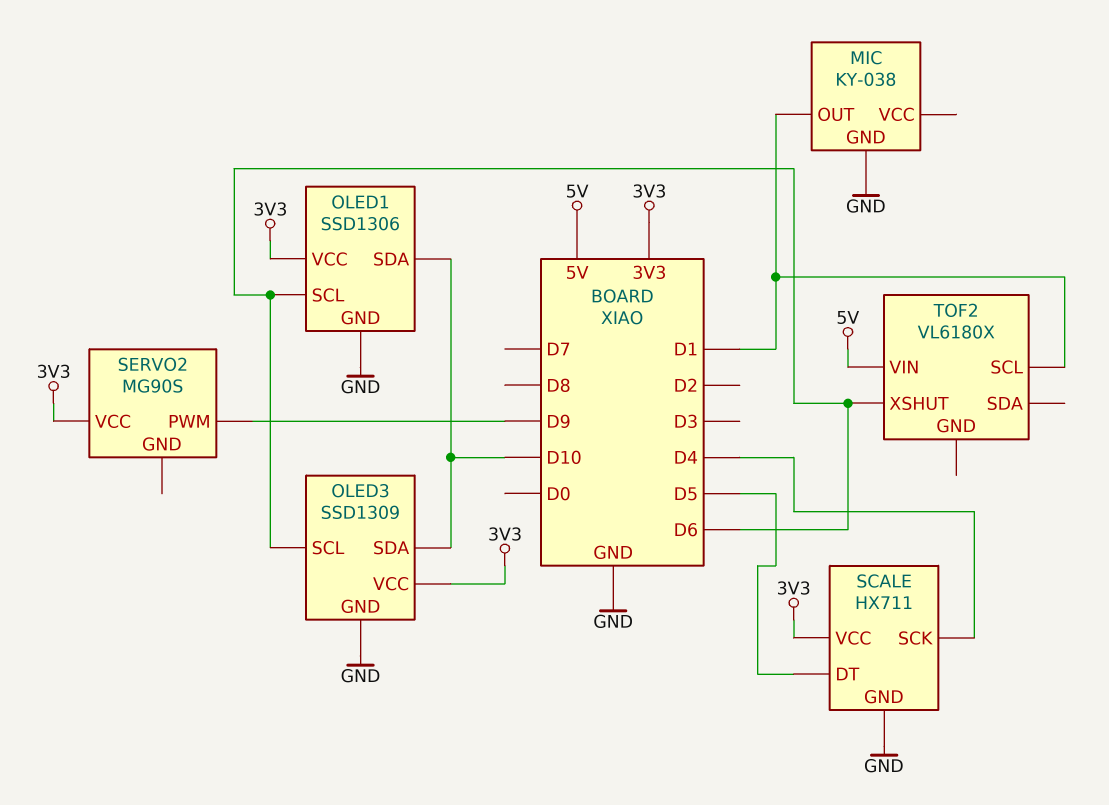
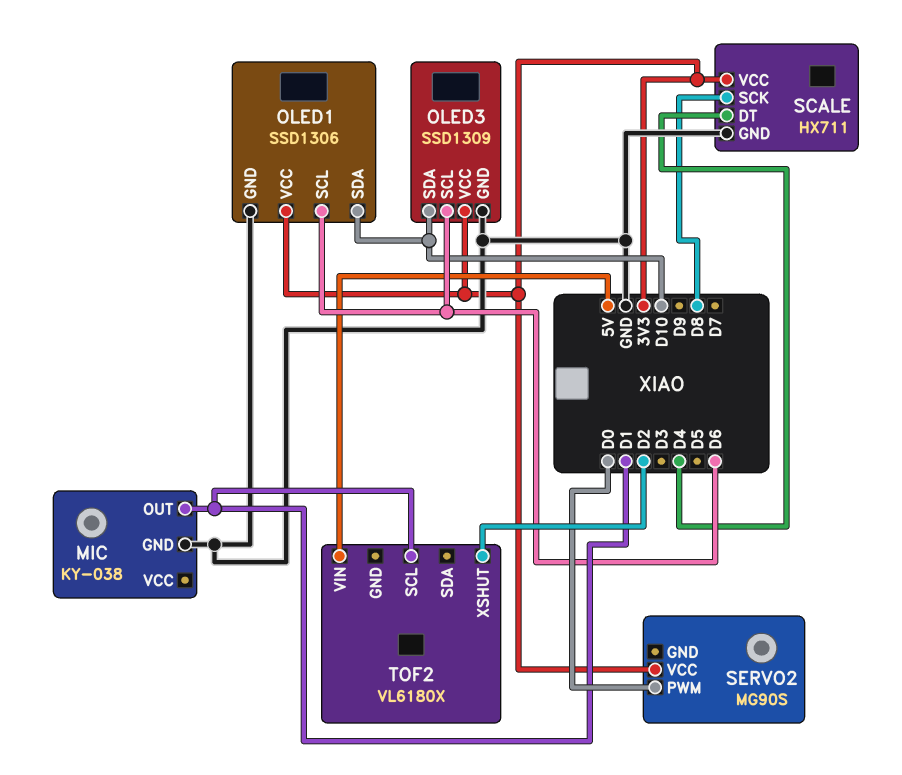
SCALE pin DT: D5 -> D4
SCALE pin SCK: D4 -> D8
SERVO2 pin PWM: D9 -> D0
TOF2 pin XSHUT: D6 -> D2

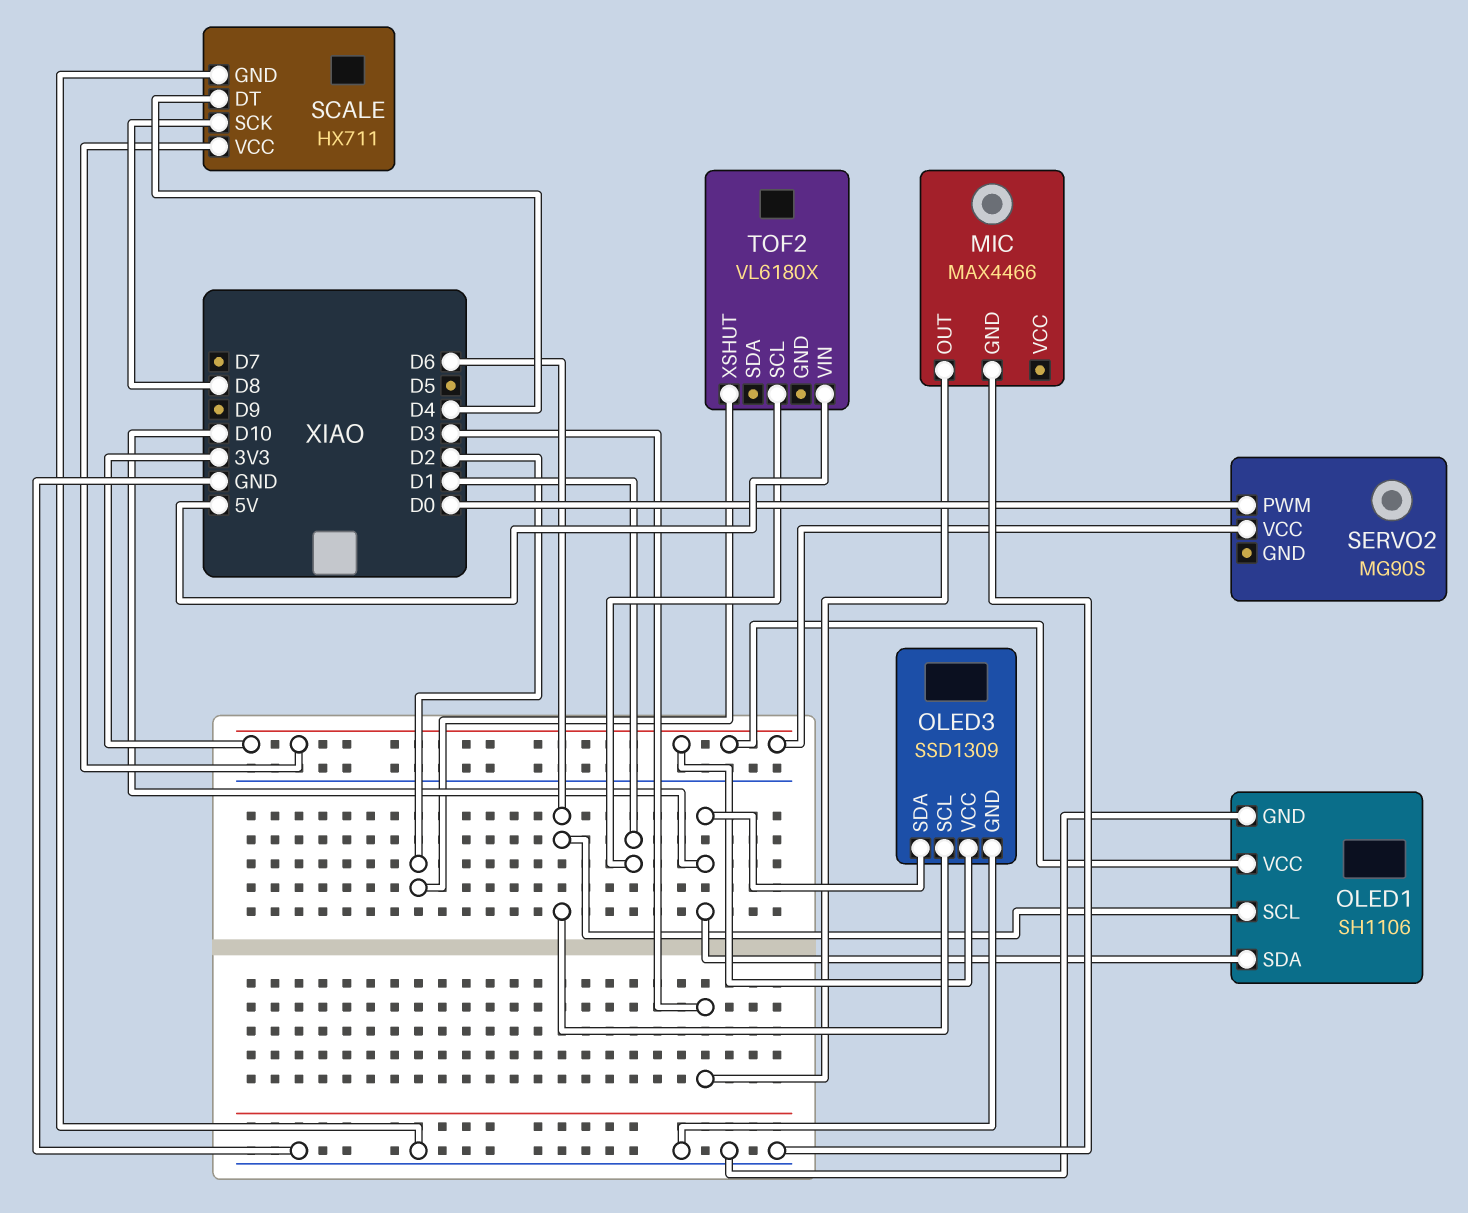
MIC: KY-038 -> MAX4466
MIC pin OUT: D1 -> D3
OLED1: SSD1306 -> SH1106

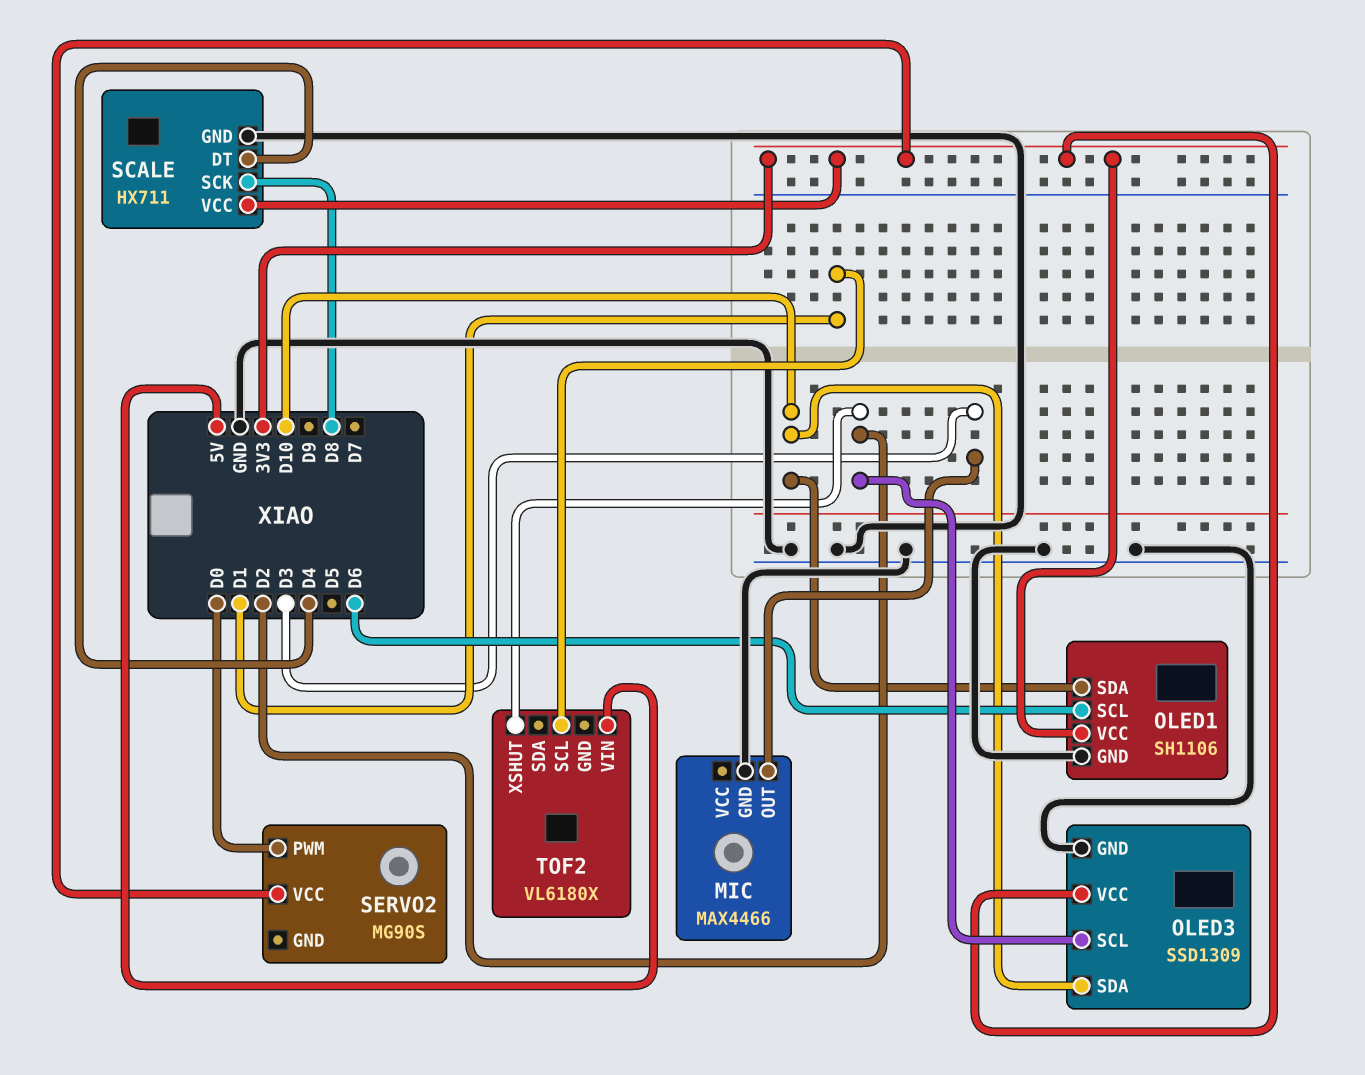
OLED3 pin SCL: D6 -> D2

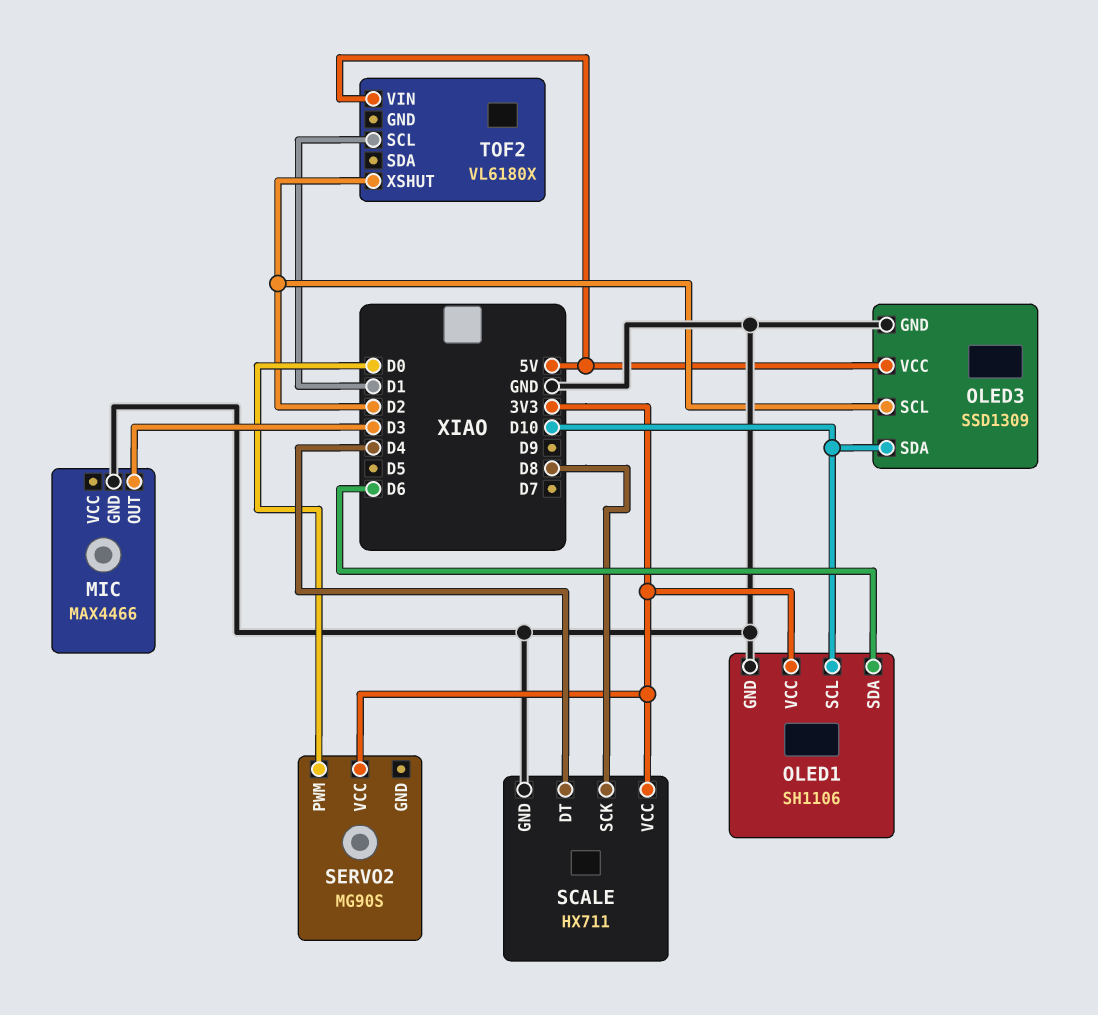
OLED1 pin SCL: D6 -> D10
OLED1 pin SDA: D10 -> D6
OLED3 pin VCC: 3V3 -> 5V

